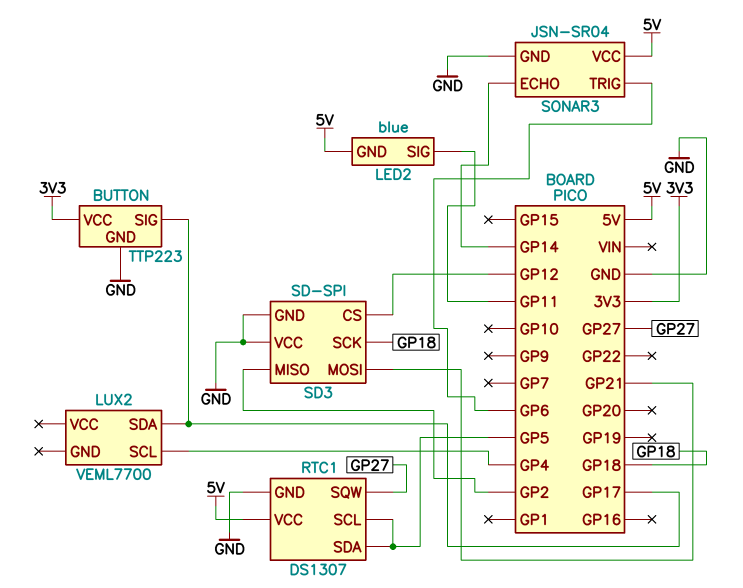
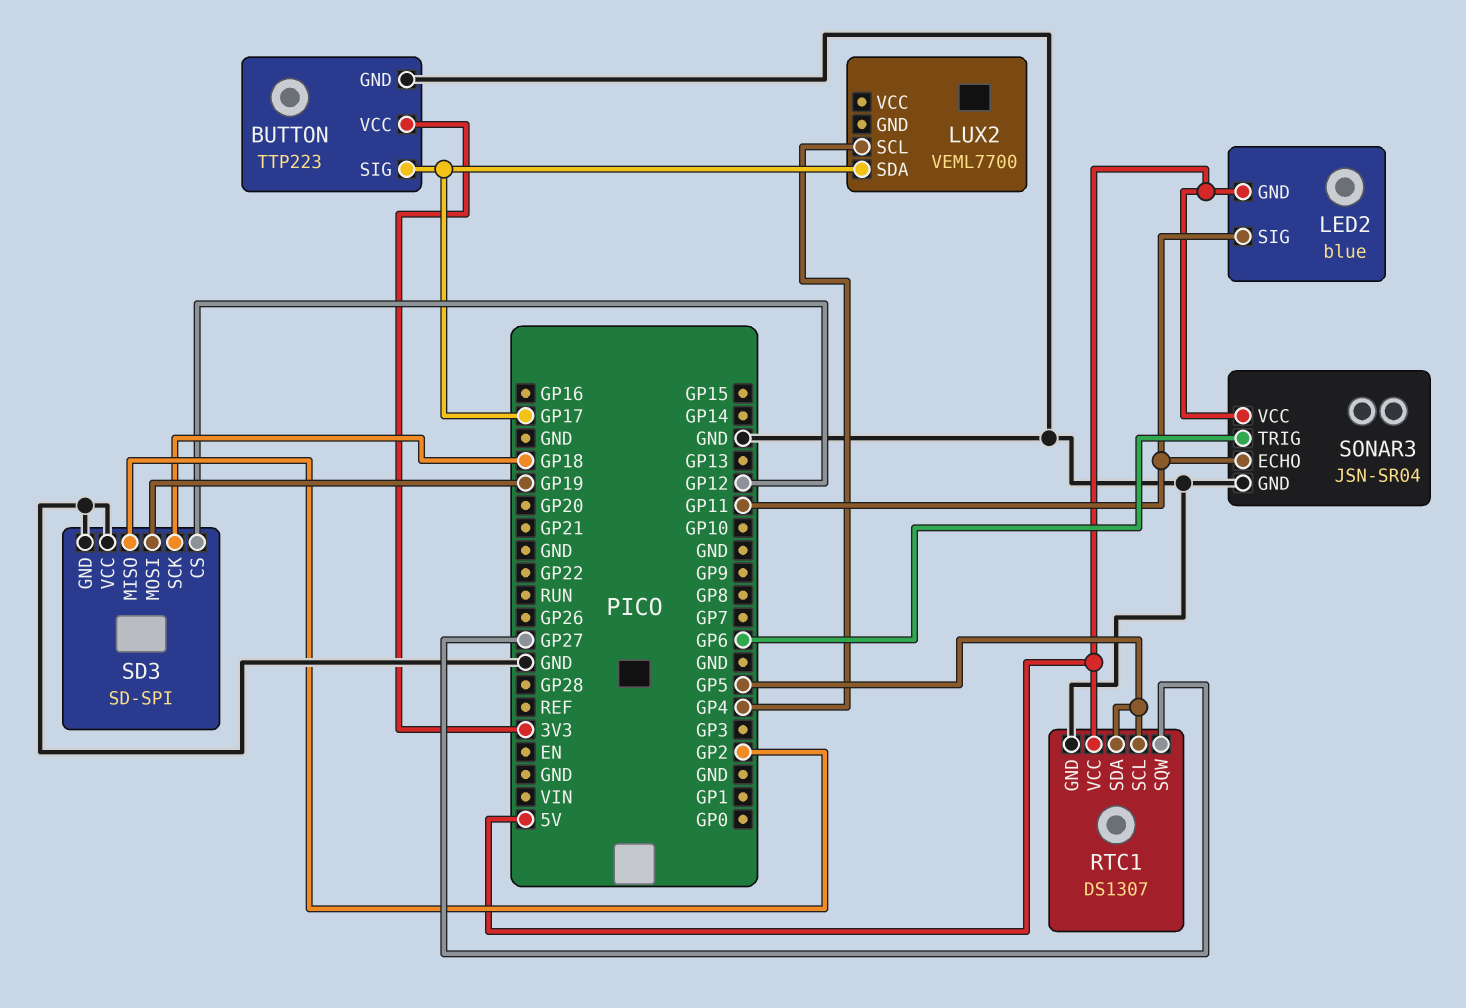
SD3 pin MOSI: GP21 -> GP19
SONAR3 pin ECHO: GP14 -> GP11

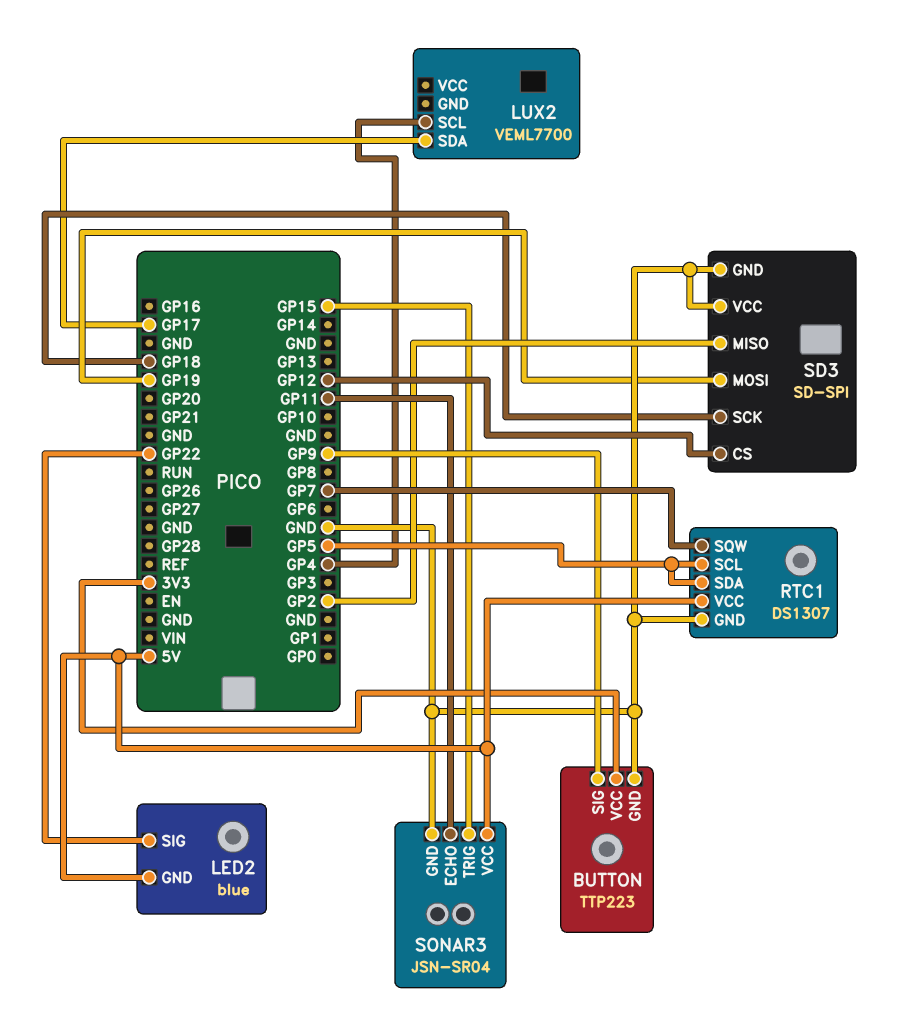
BUTTON pin SIG: GP17 -> GP9
LED2 pin SIG: GP11 -> GP22
RTC1 pin SQW: GP27 -> GP7
SONAR3 pin TRIG: GP6 -> GP15

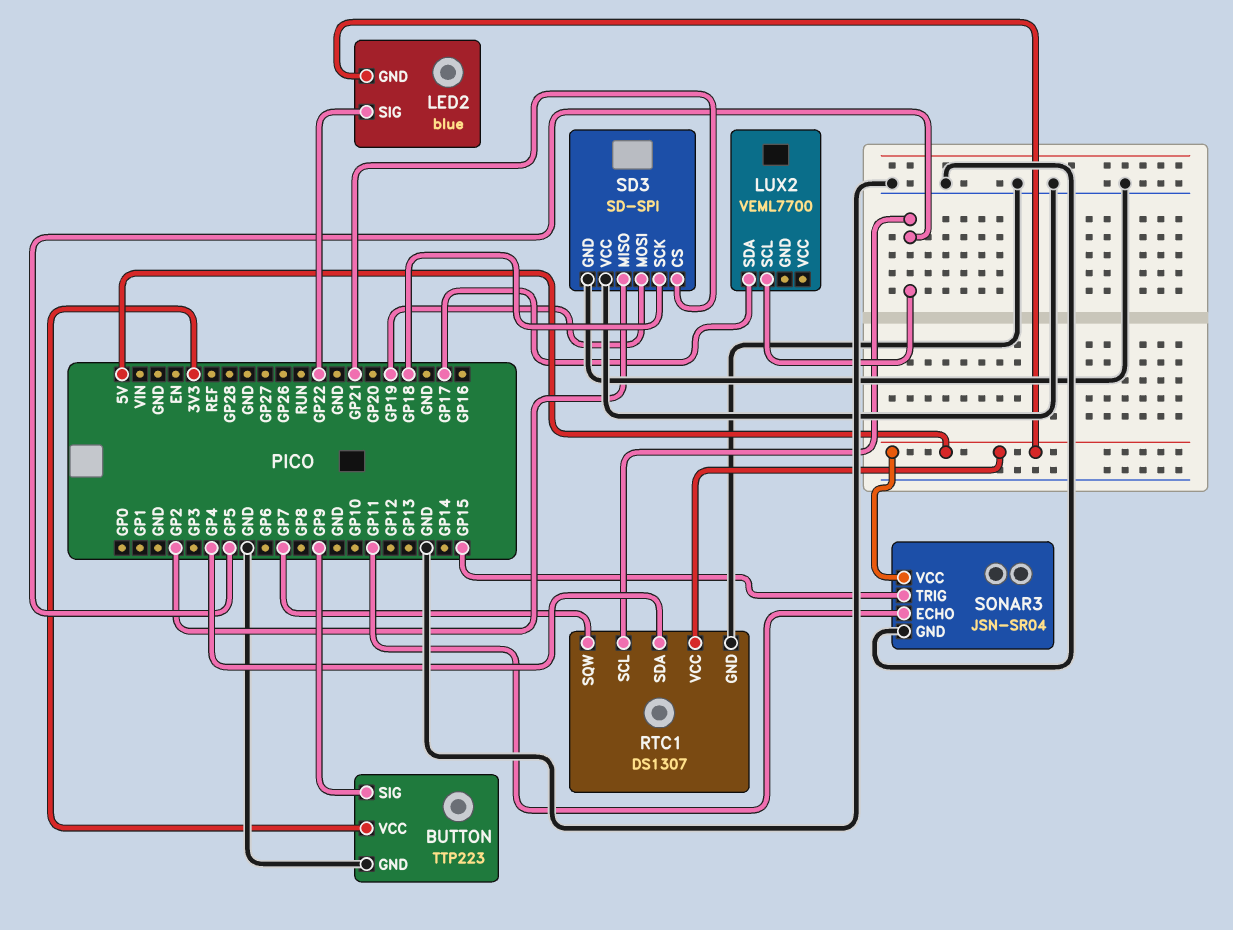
LUX2 pin SCL: GP4 -> GP5
RTC1 pin SDA: GP5 -> GP4
SD3 pin CS: GP12 -> GP21

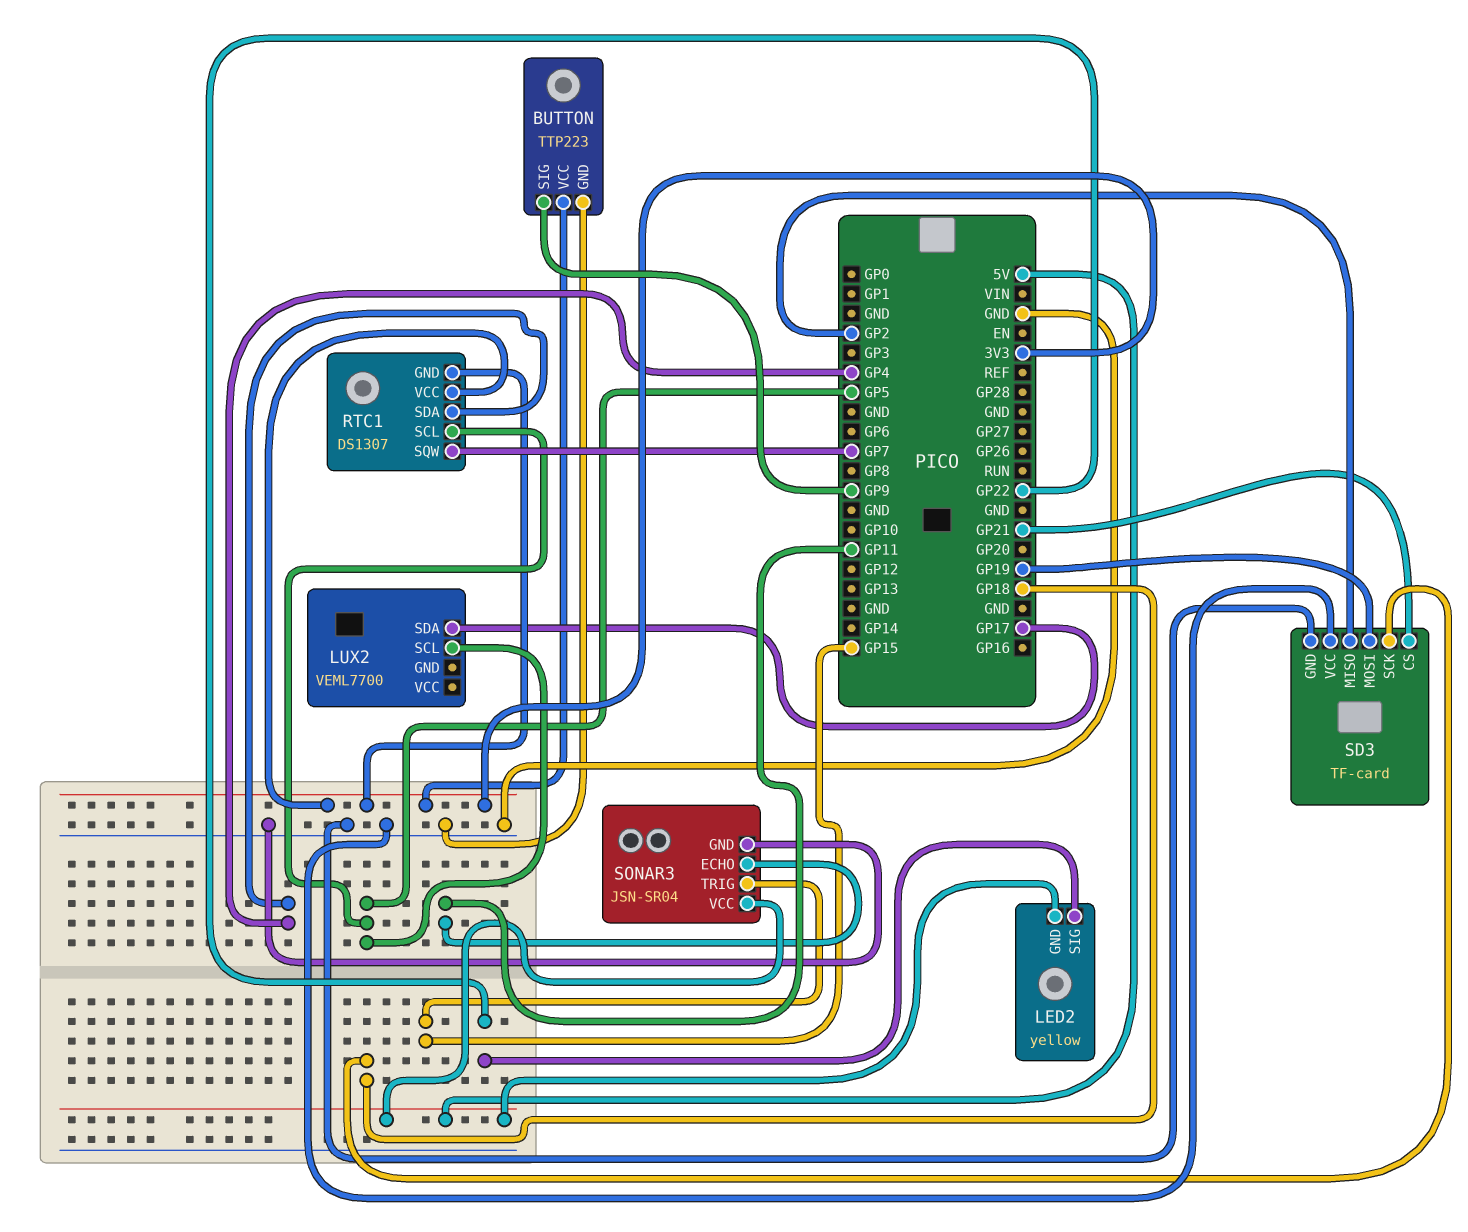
LED2: blue -> yellow
RTC1 pin GND: GND -> 3V3
RTC1 pin VCC: 5V -> 3V3
SD3: SD-SPI -> TF-card

